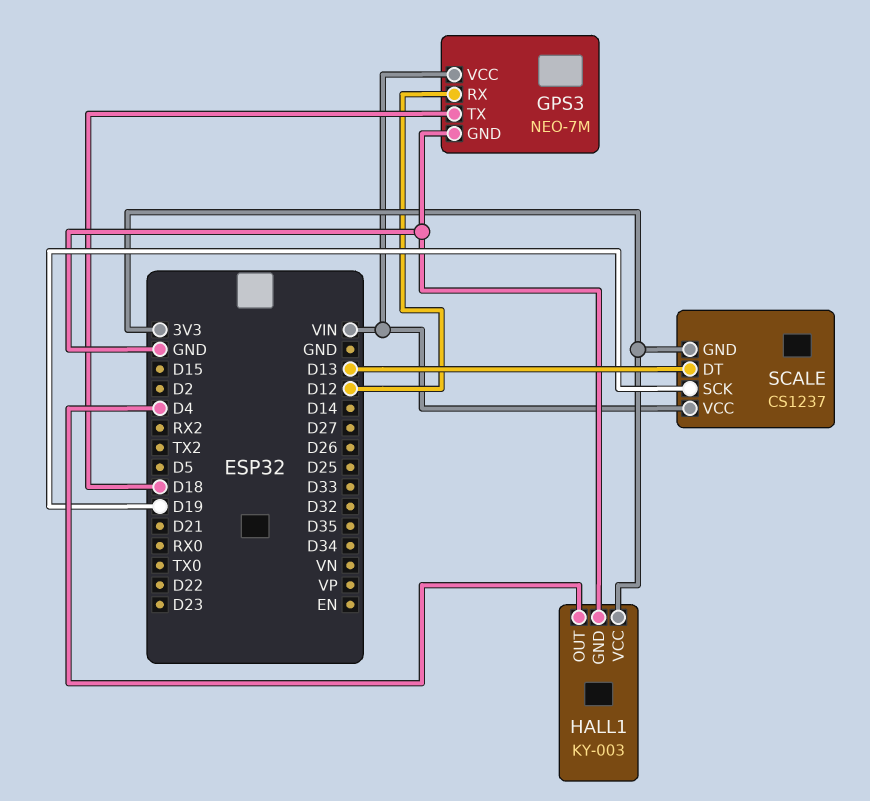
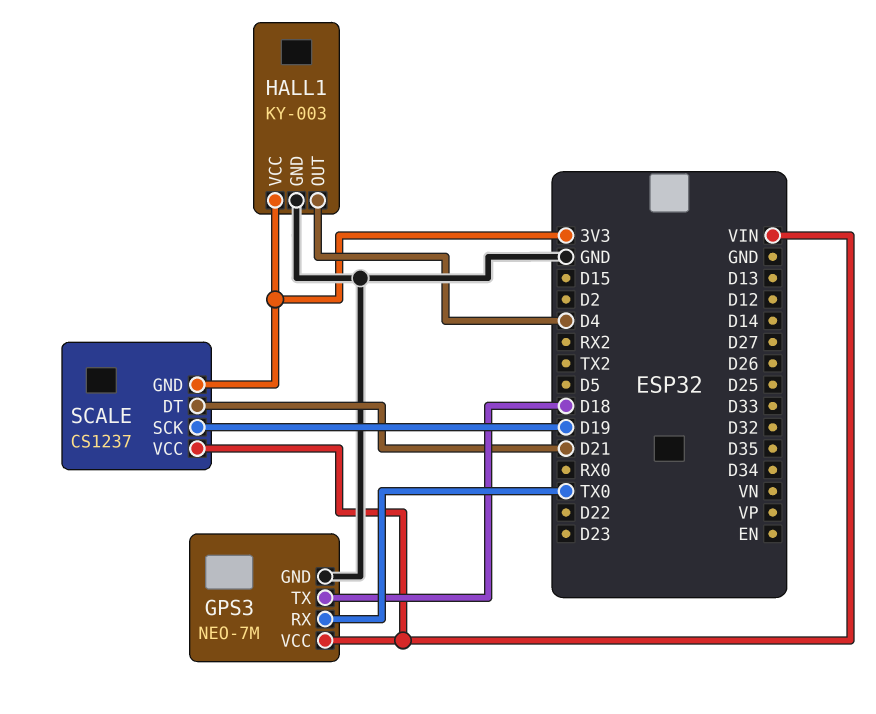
GPS3 pin RX: D12 -> TX0
SCALE pin DT: D13 -> D21

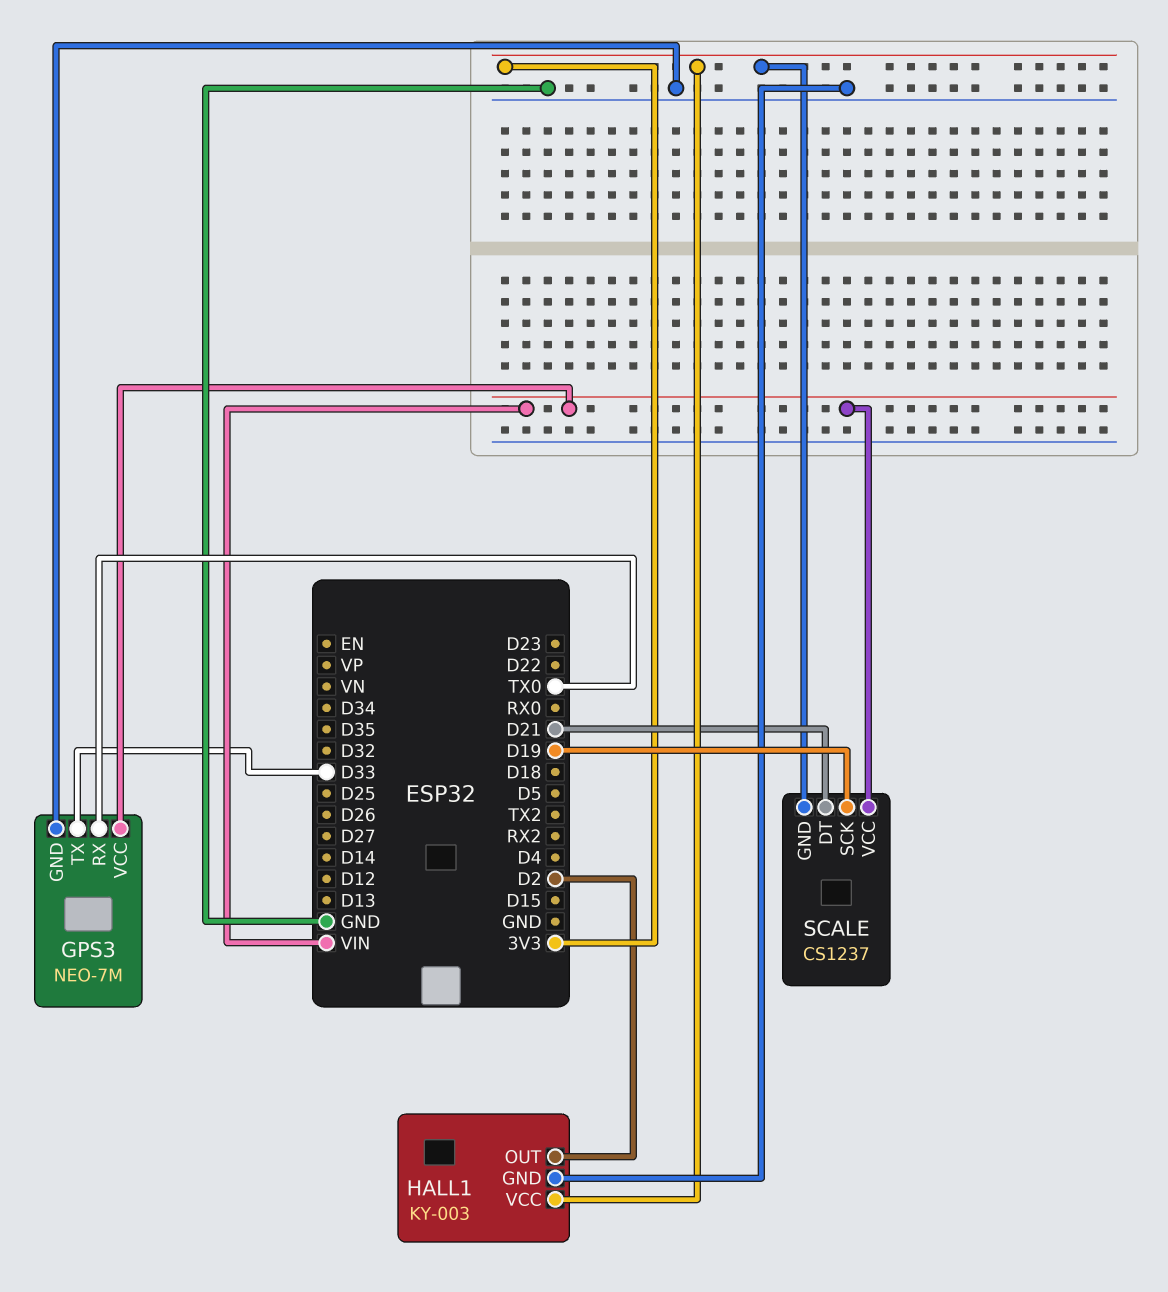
GPS3 pin TX: D18 -> D33
HALL1 pin OUT: D4 -> D2

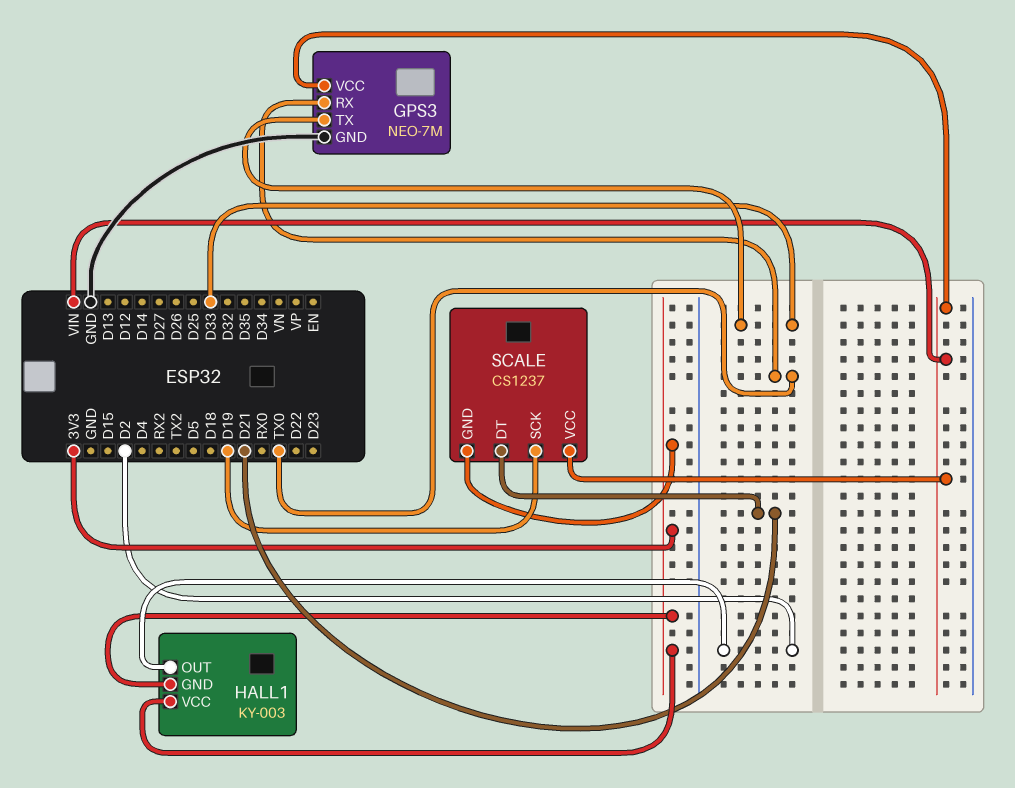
HALL1 pin GND: GND -> 3V3

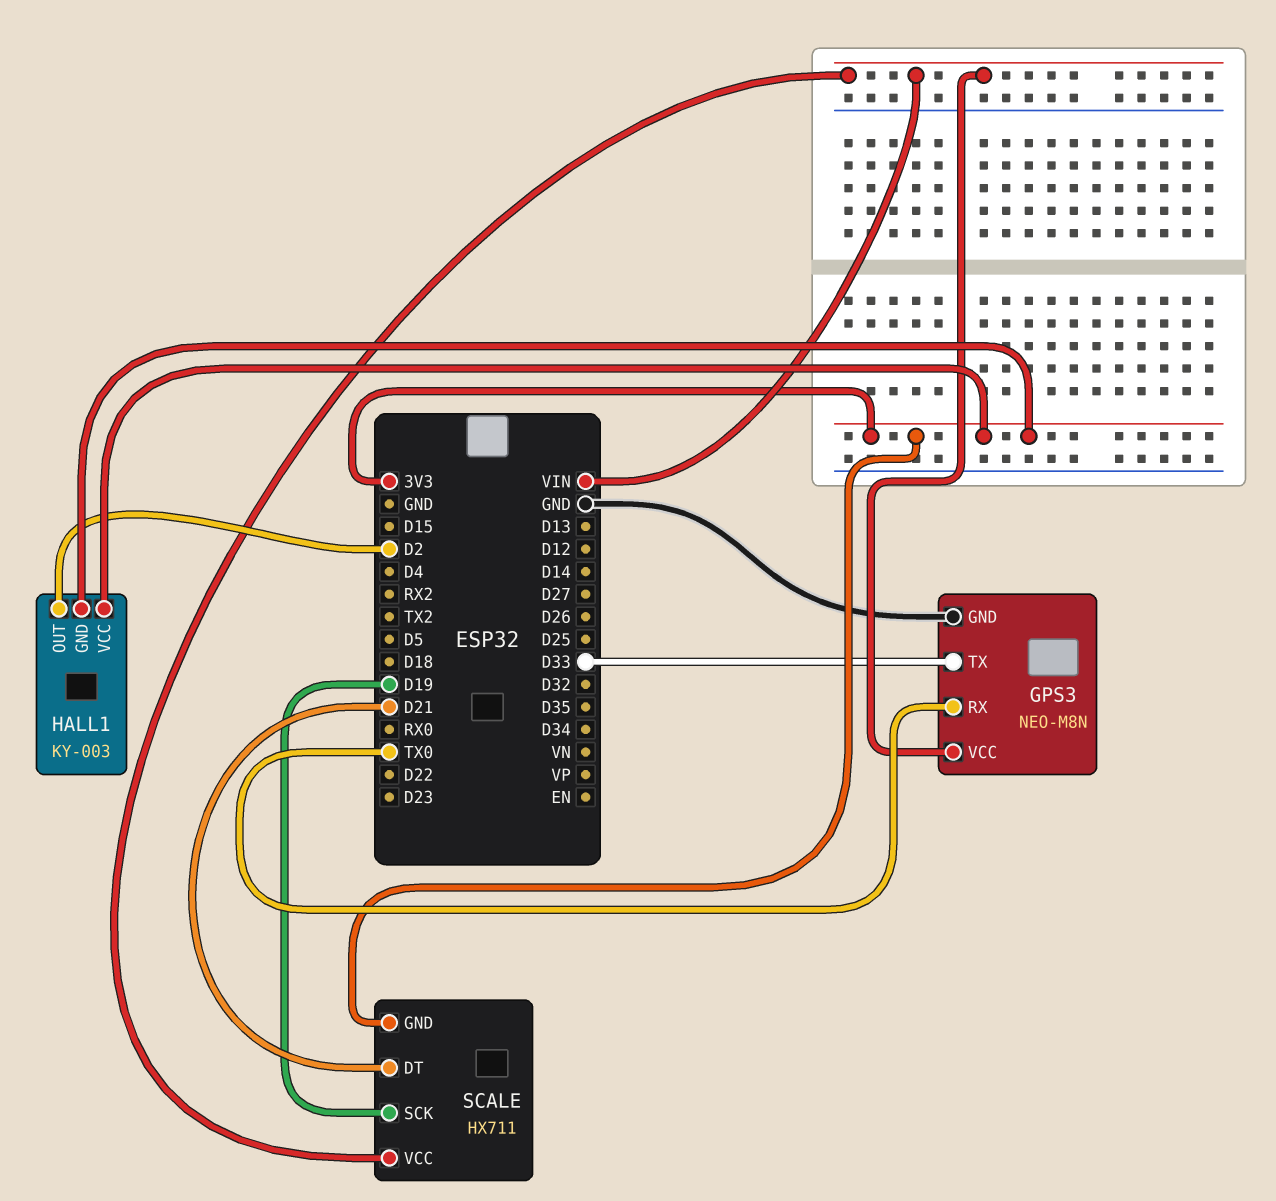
GPS3: NEO-7M -> NEO-M8N
SCALE: CS1237 -> HX711

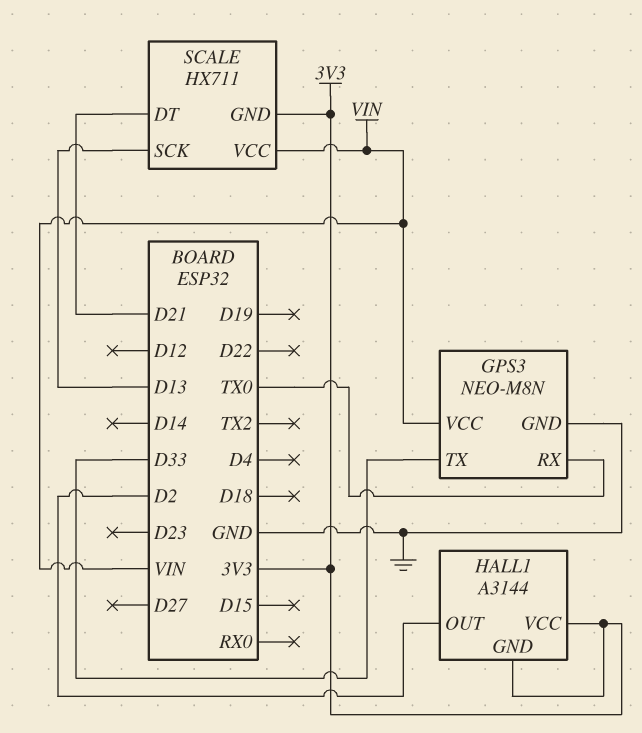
HALL1: KY-003 -> A3144
SCALE pin SCK: D19 -> D13

